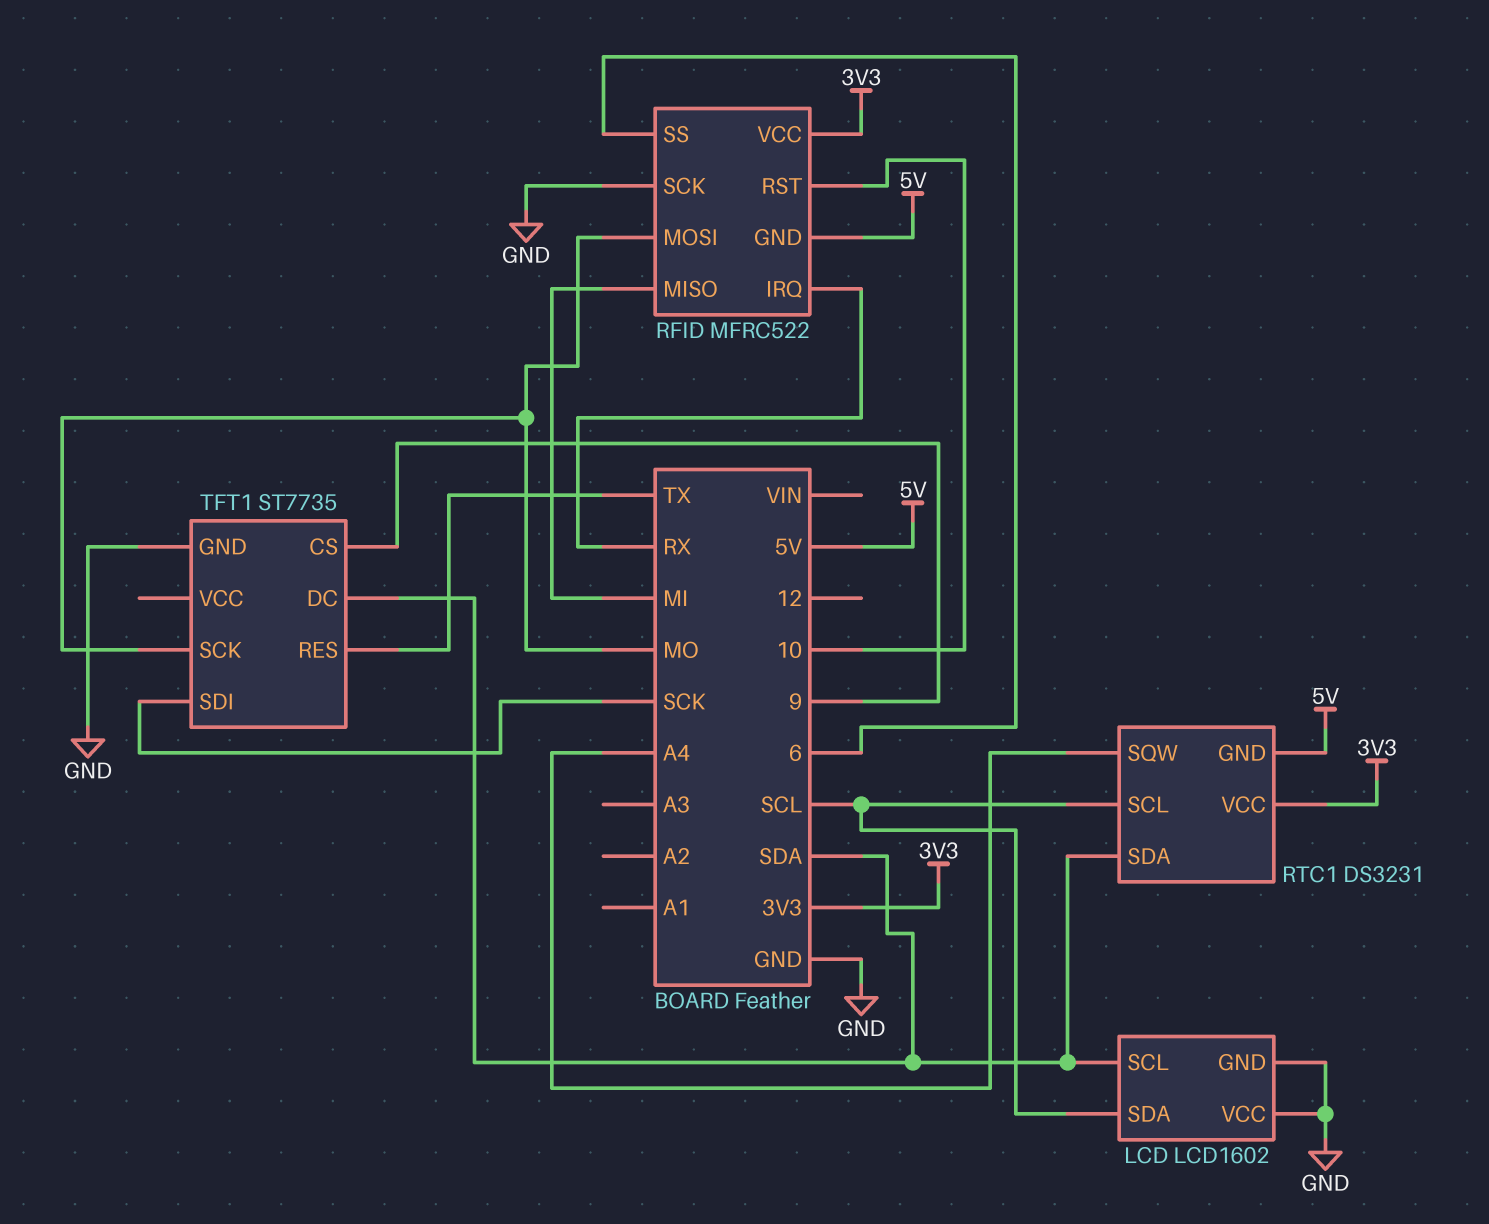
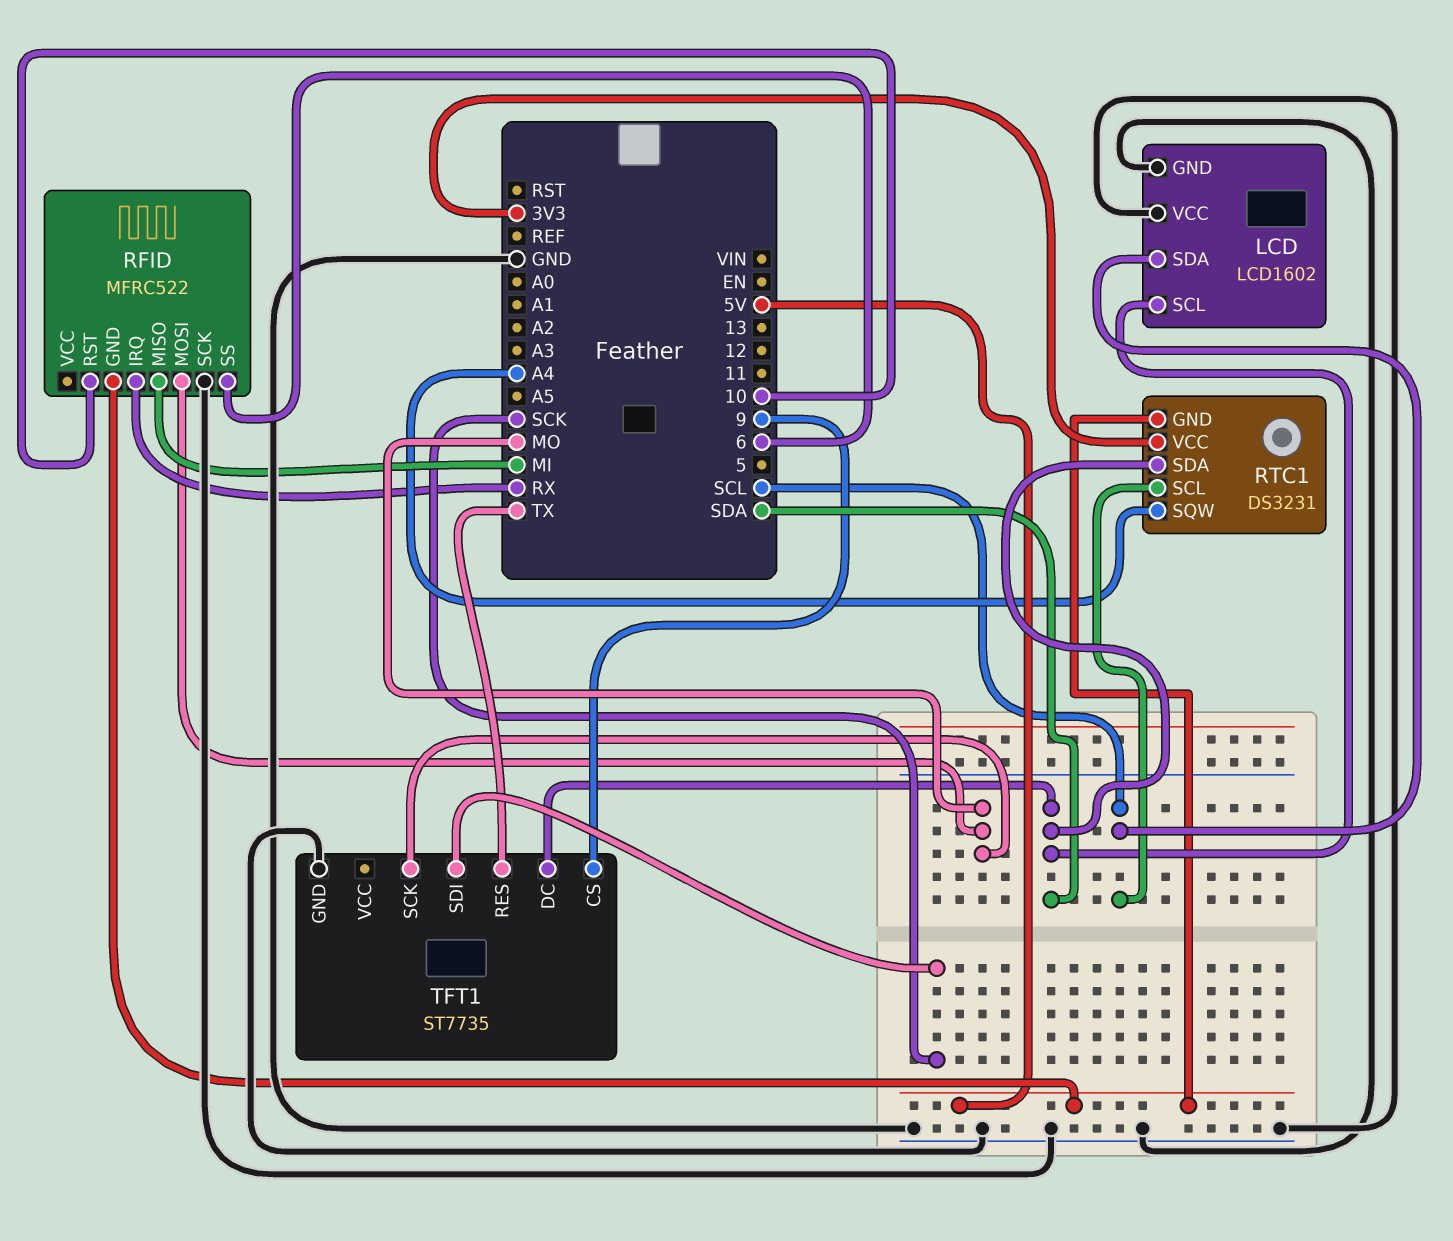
RFID pin VCC: 3V3 -> none

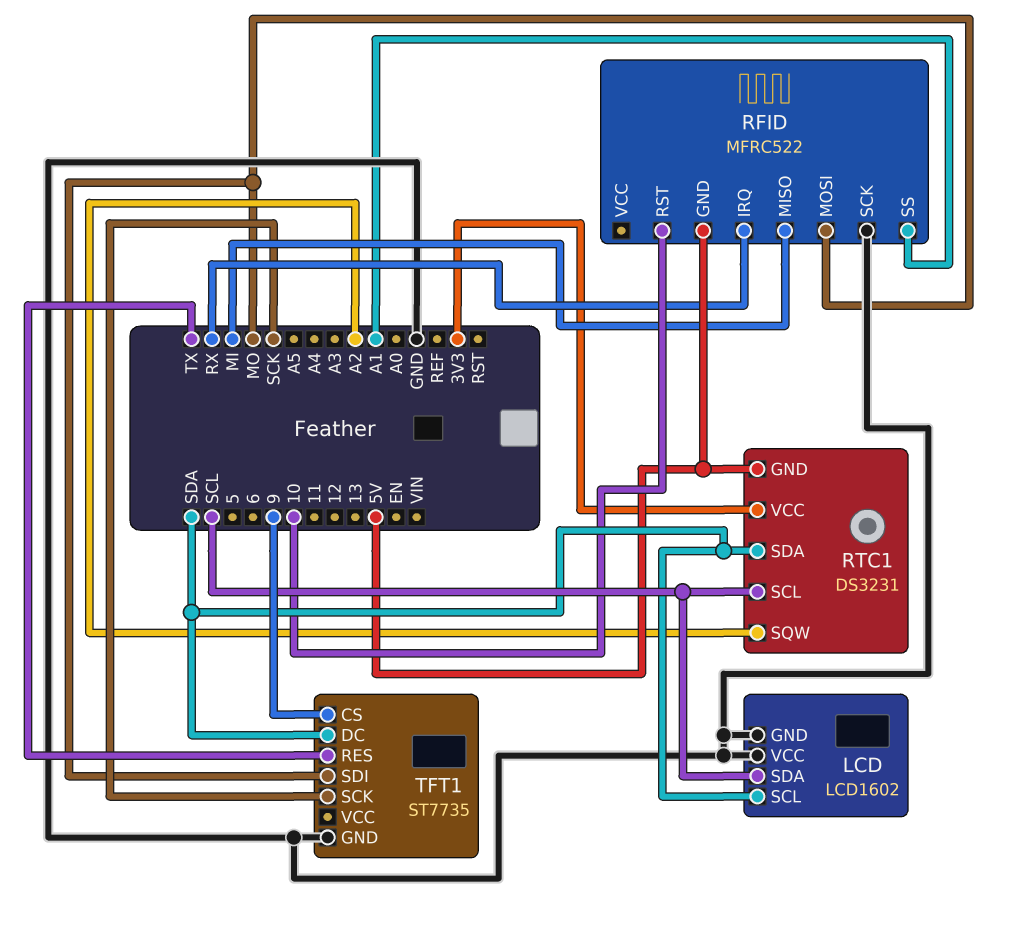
RFID pin SS: 6 -> A1
RTC1 pin SQW: A4 -> A2
TFT1 pin SCK: MO -> SCK
TFT1 pin SDI: SCK -> MO

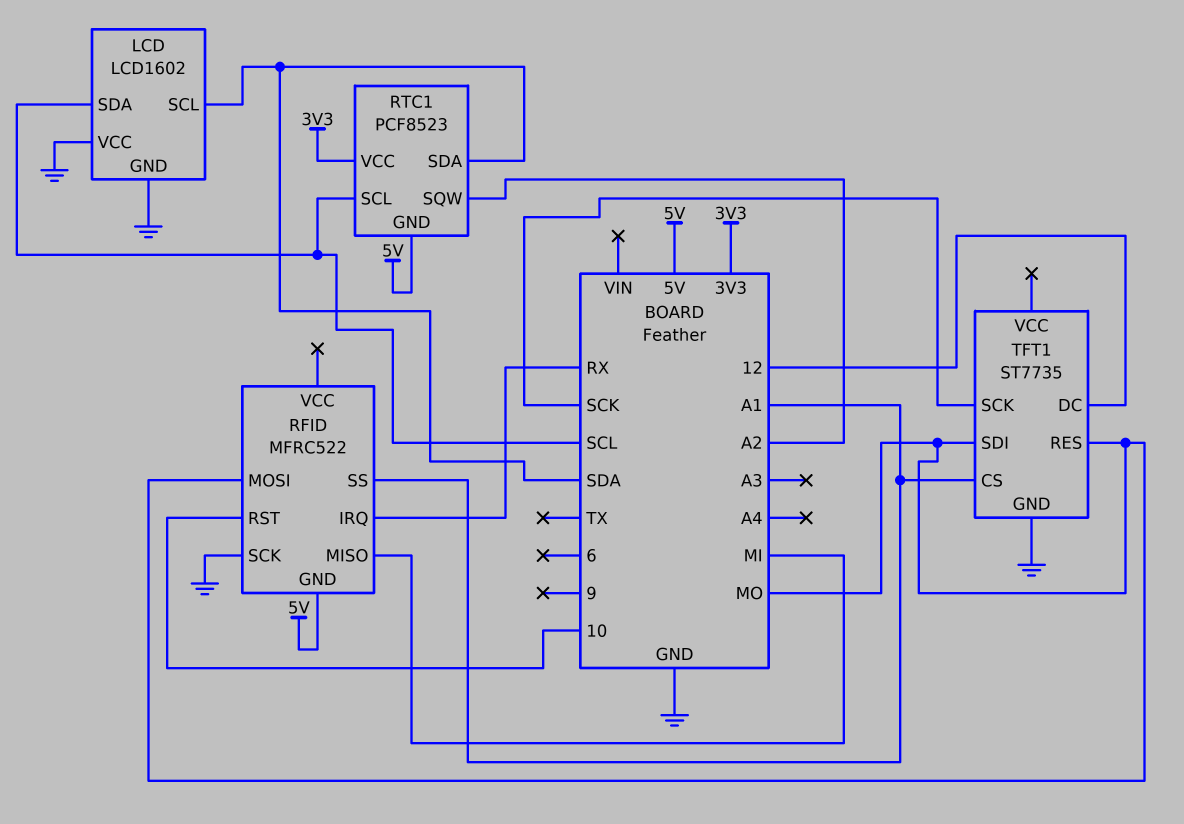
RTC1: DS3231 -> PCF8523
TFT1 pin CS: 9 -> A1
TFT1 pin DC: SDA -> 12
TFT1 pin RES: TX -> MO

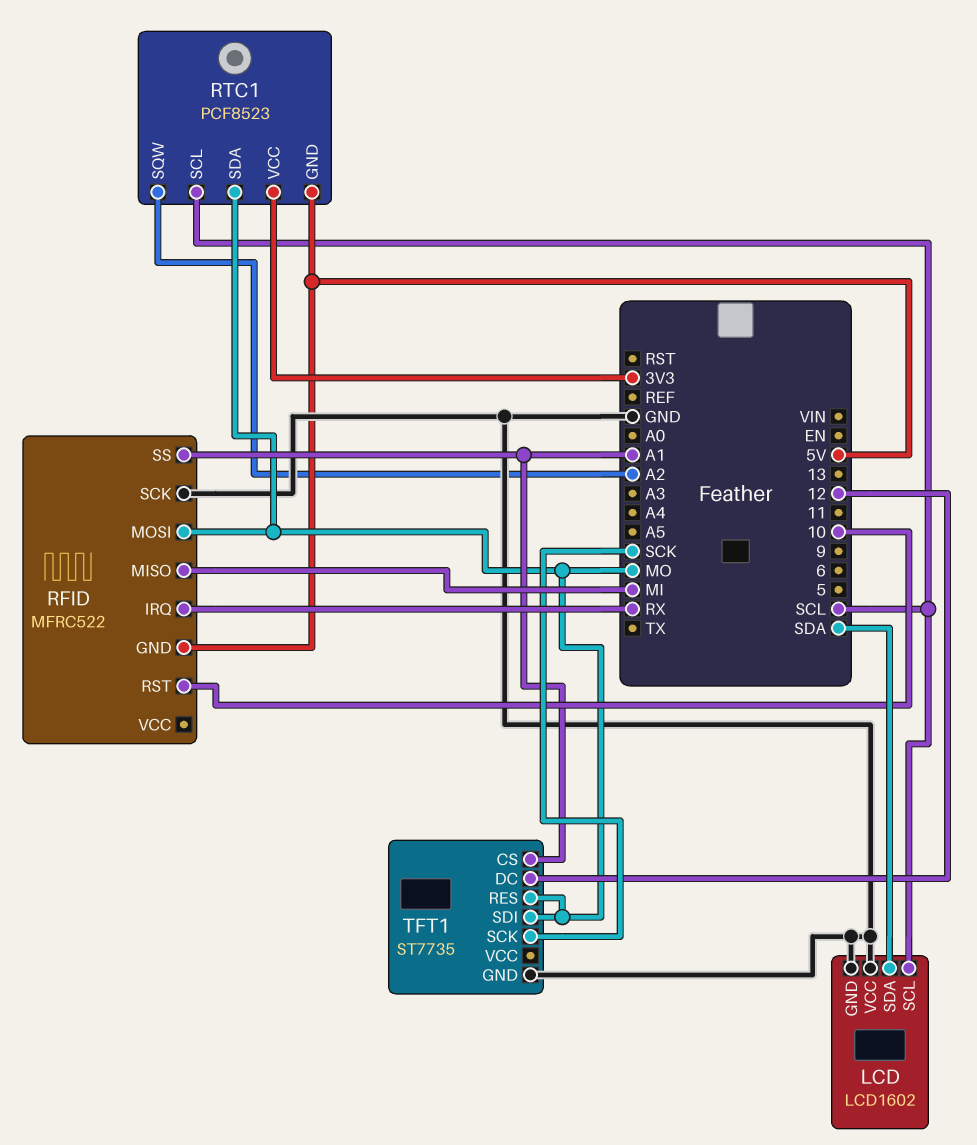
LCD pin SCL: SDA -> SCL
LCD pin SDA: SCL -> SDA
RTC1 pin SDA: SDA -> MO

